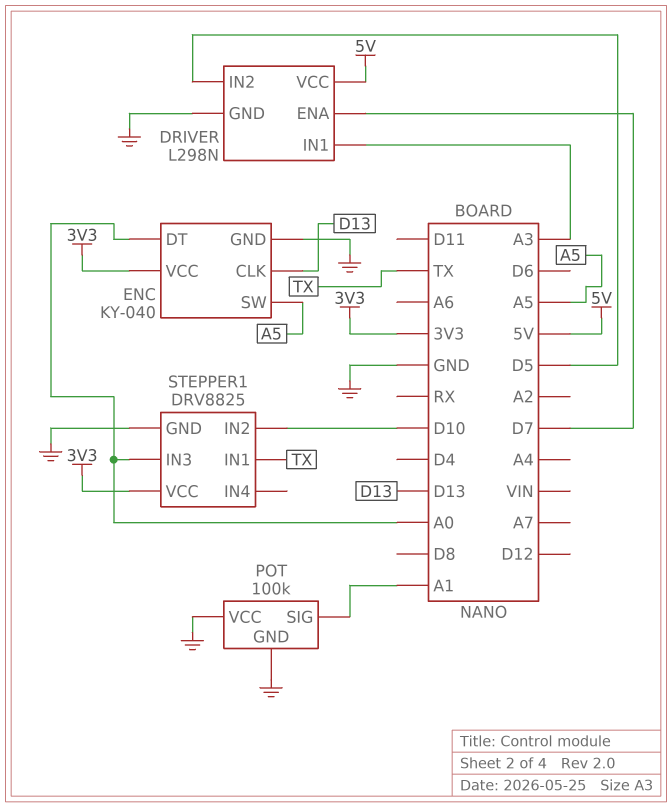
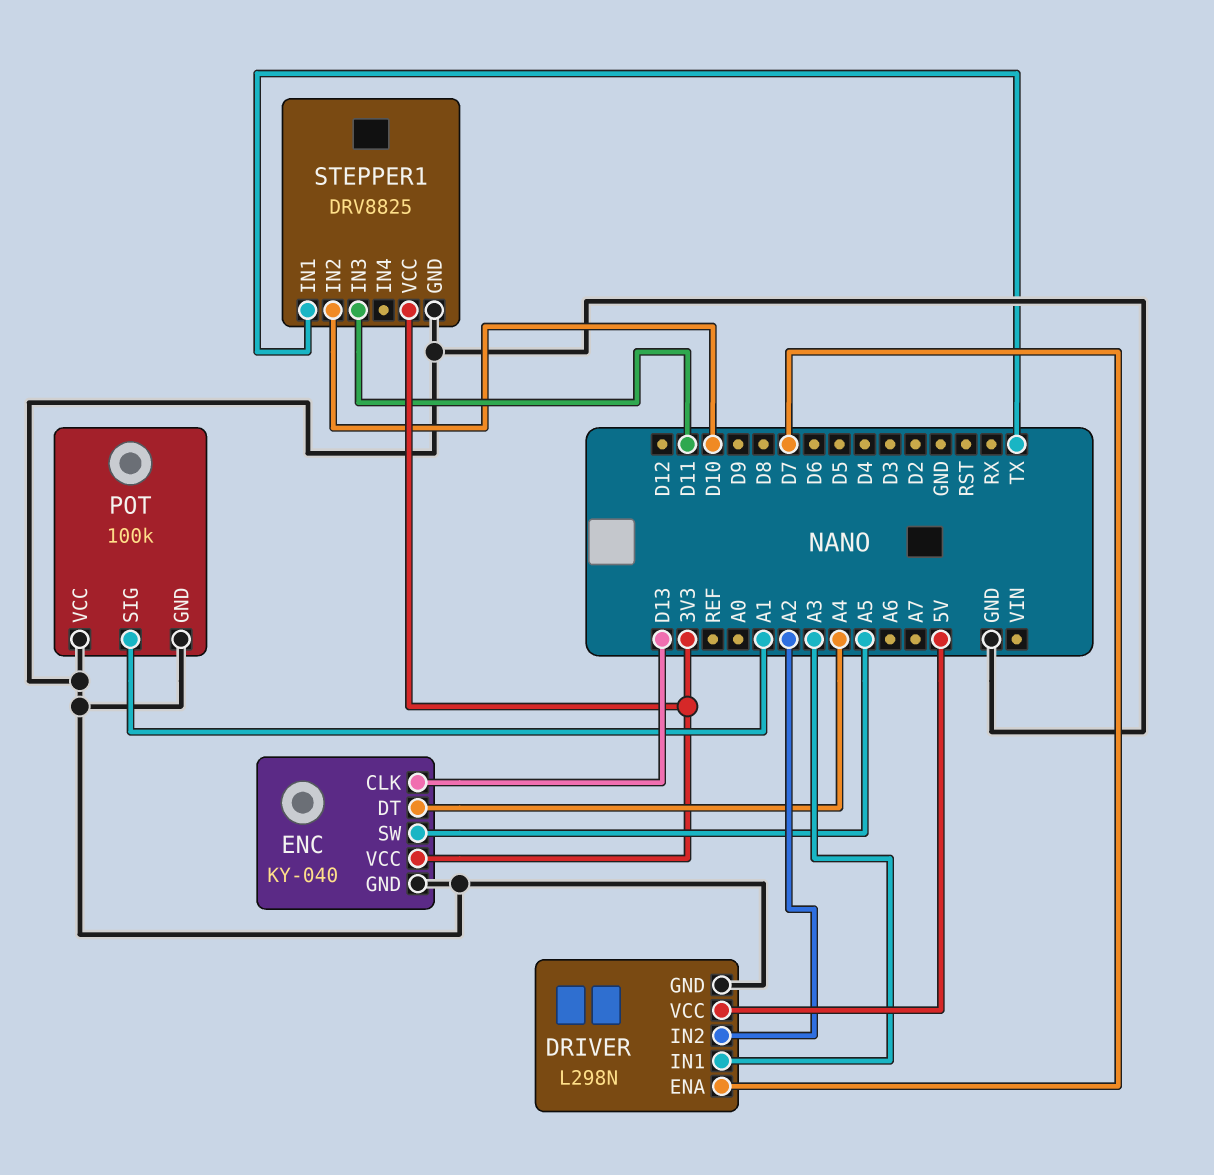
DRIVER pin IN2: D5 -> A2
ENC pin DT: A0 -> A4
STEPPER1 pin IN3: A0 -> D11

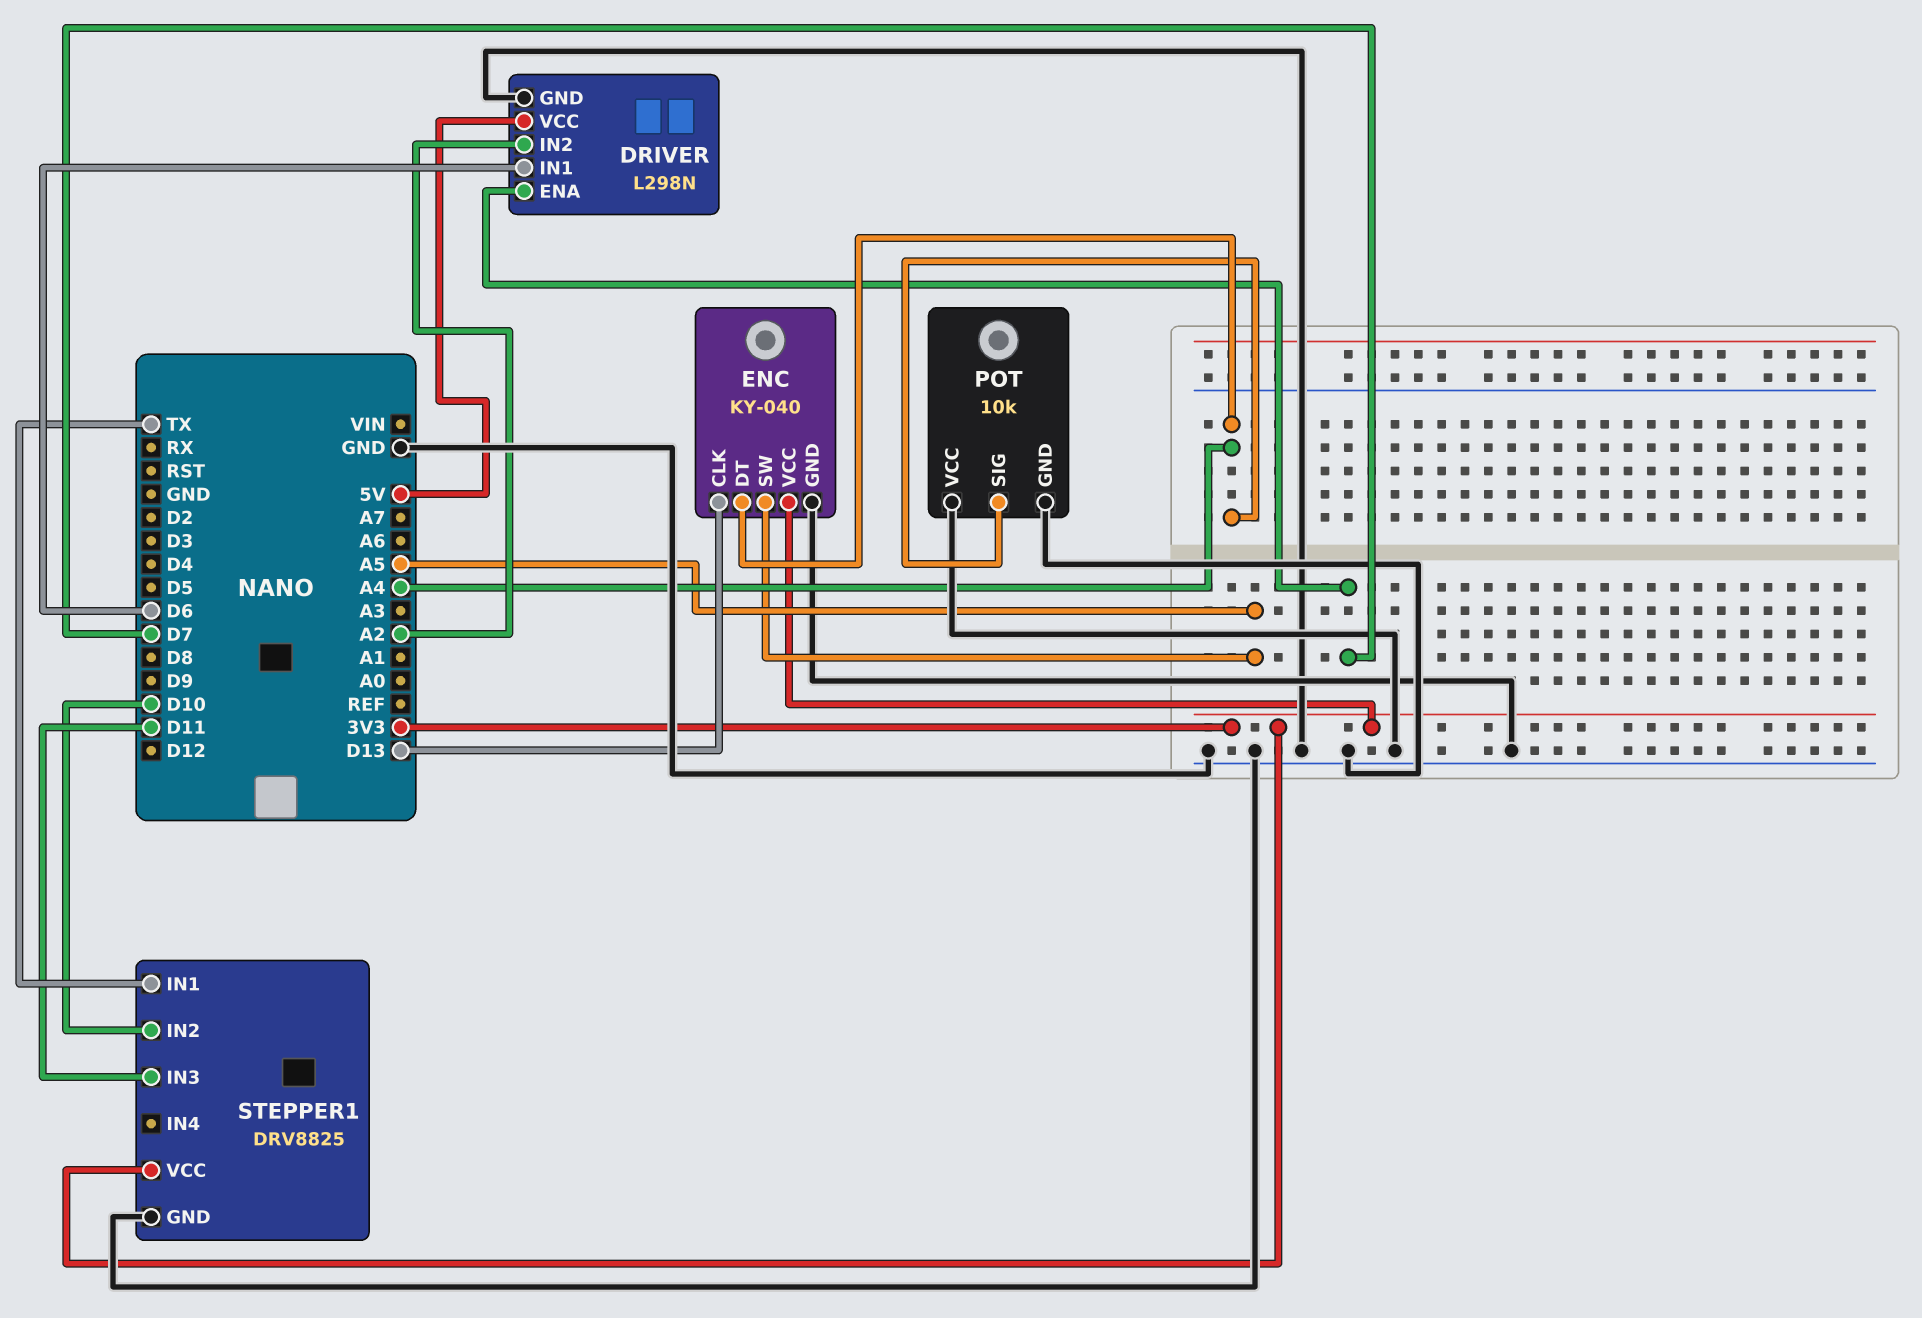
DRIVER pin IN1: A3 -> D6
POT: 100k -> 10k
POT pin SIG: A1 -> A4

